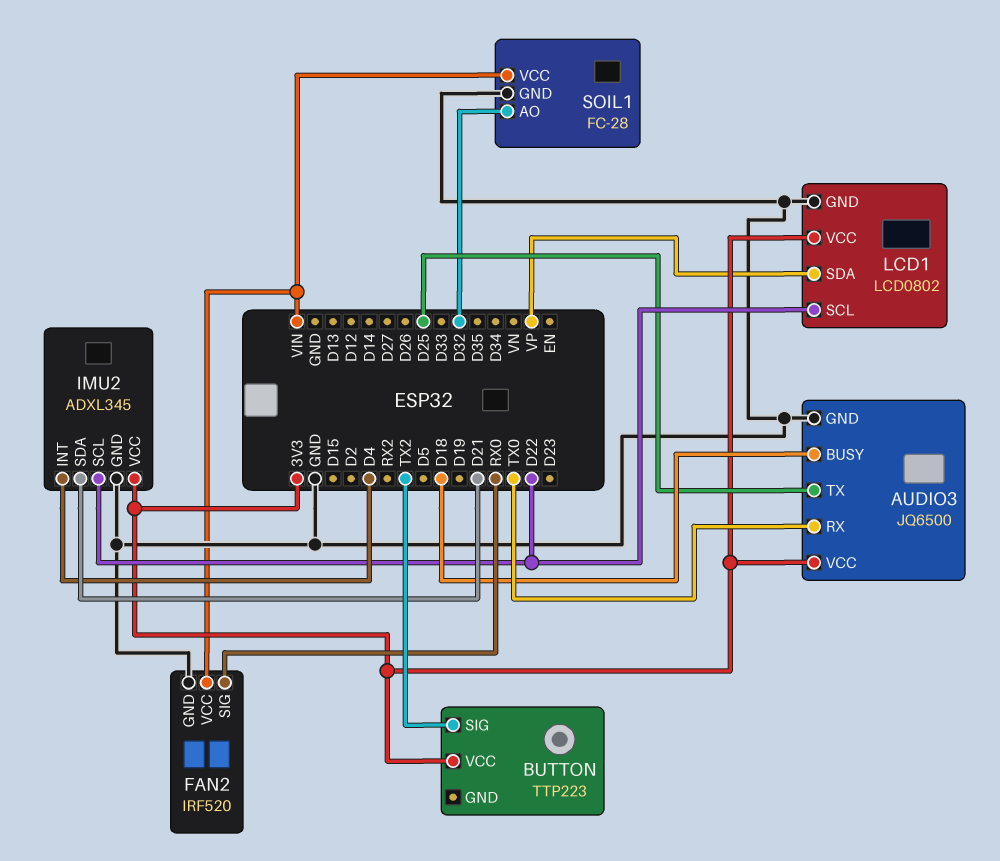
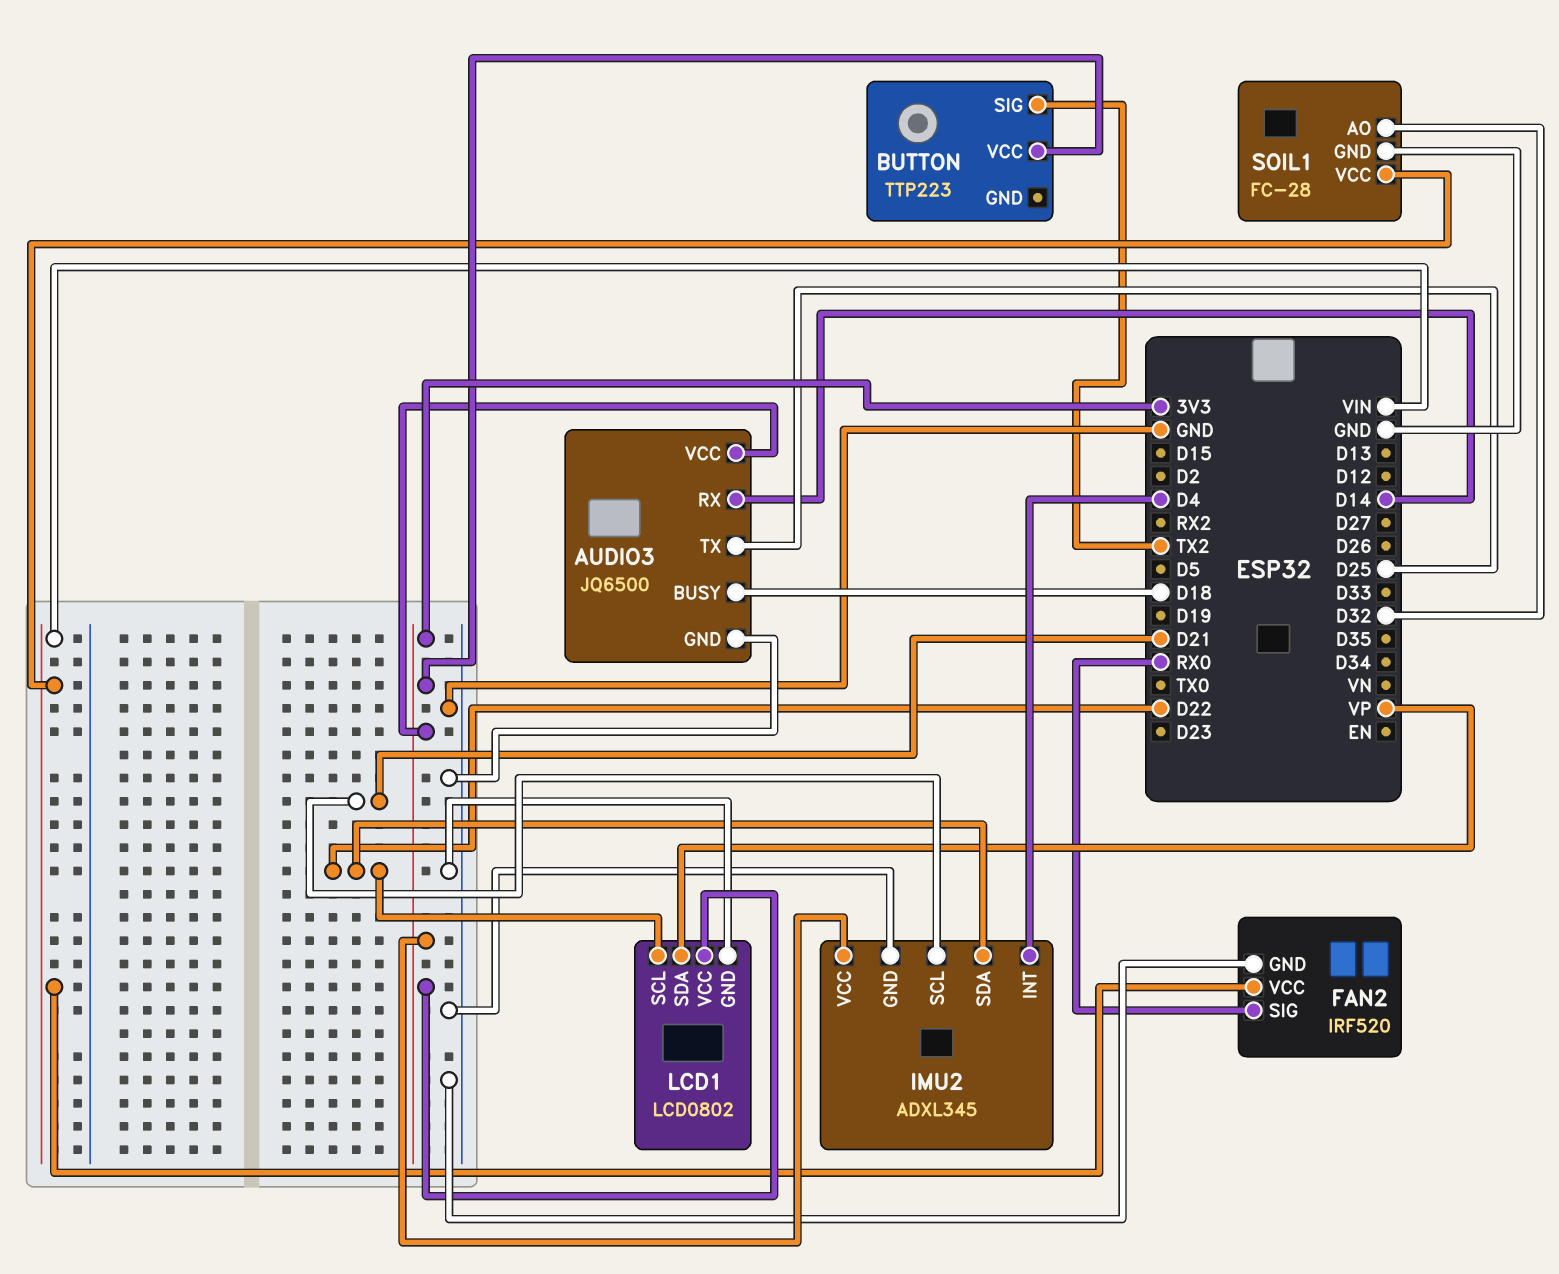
AUDIO3 pin RX: TX0 -> D14
IMU2 pin SCL: D22 -> D21
IMU2 pin SDA: D21 -> D22

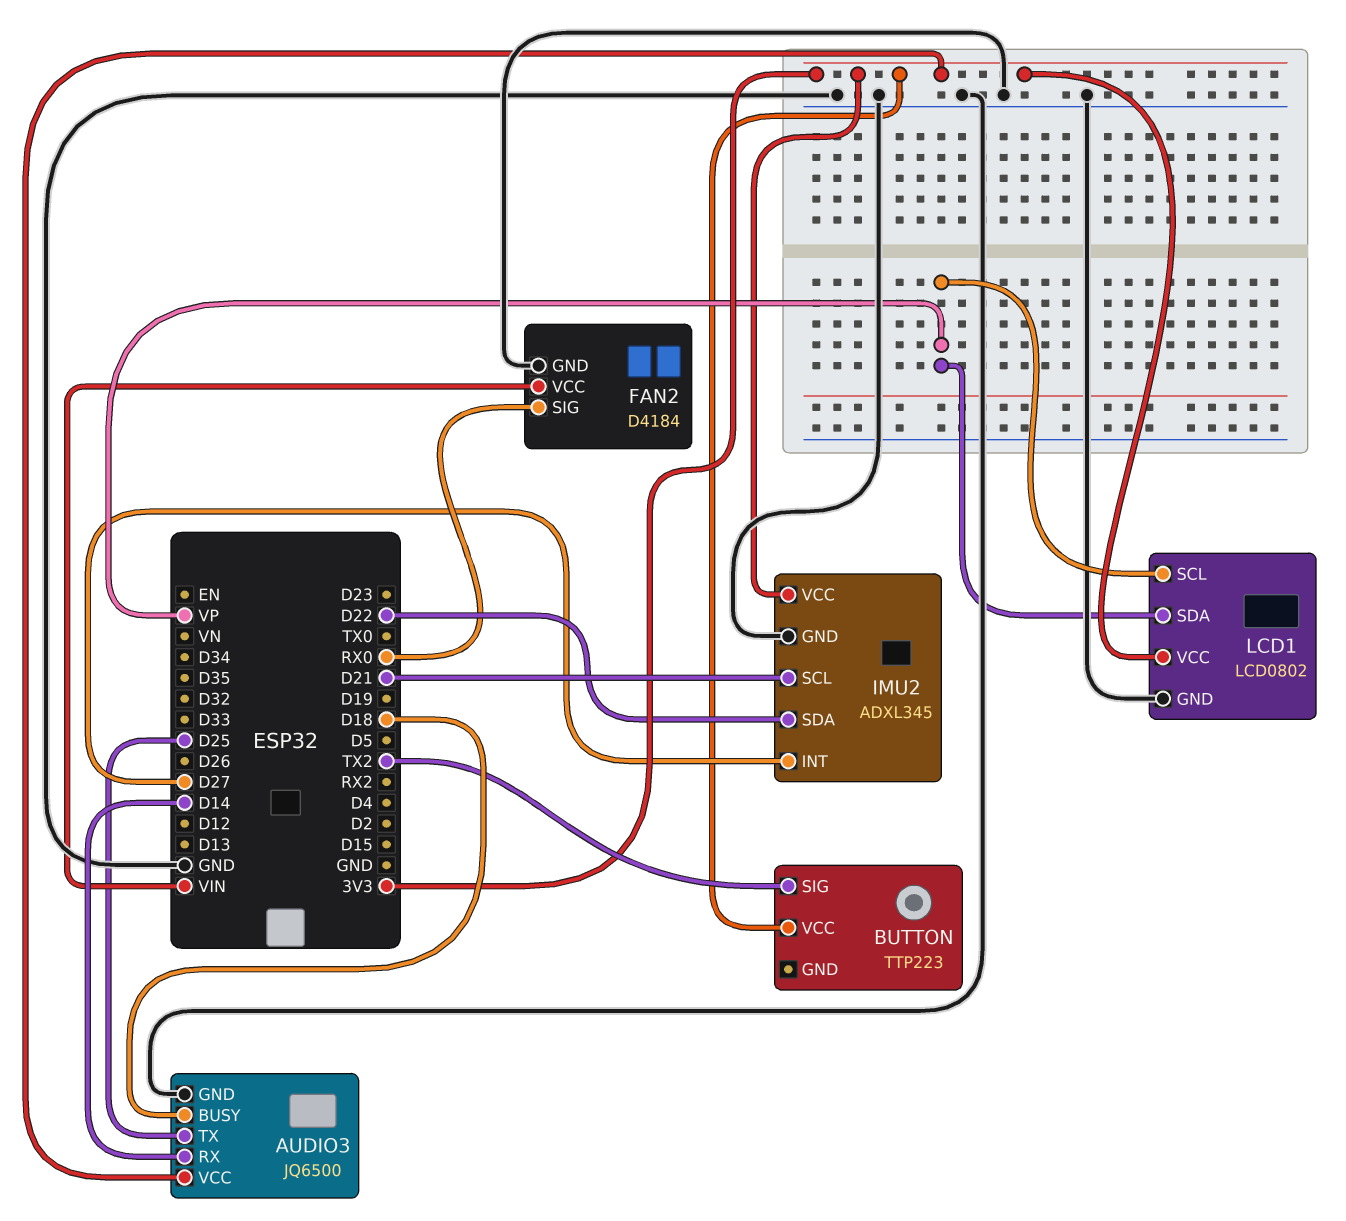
FAN2: IRF520 -> D4184
IMU2 pin INT: D4 -> D27
LCD1 pin SCL: D22 -> VP
SOIL1: FC-28 -> none
SOIL1 pin AO: D32 -> none
SOIL1 pin GND: GND -> none
SOIL1 pin VCC: VIN -> none

